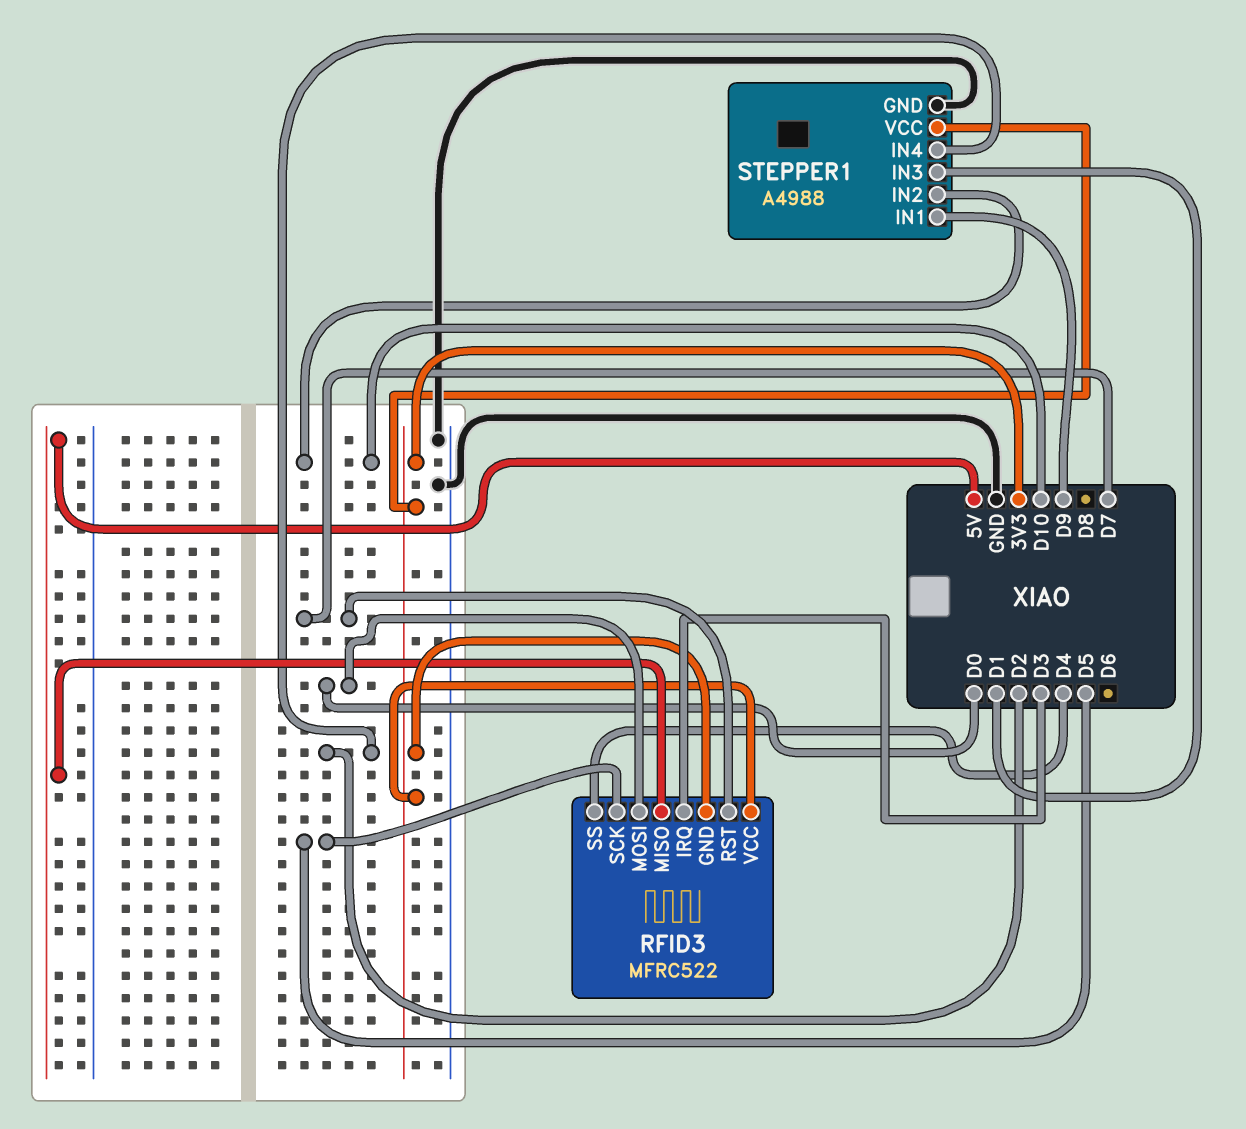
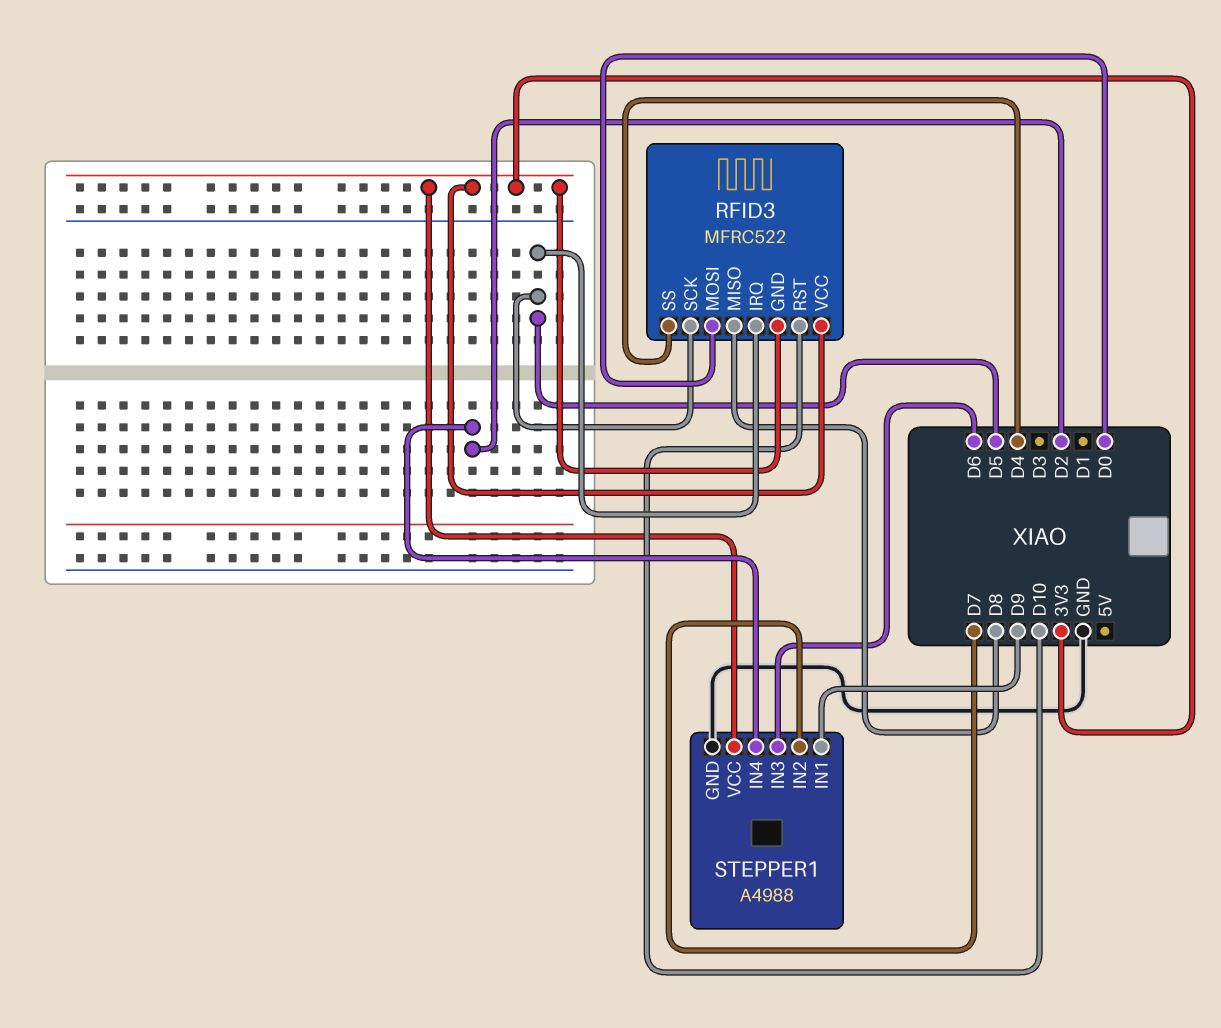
RFID3 pin IRQ: D3 -> D5
RFID3 pin MISO: 5V -> D8
RFID3 pin RST: D7 -> D10
STEPPER1 pin IN2: D10 -> D7
STEPPER1 pin IN3: D1 -> D6

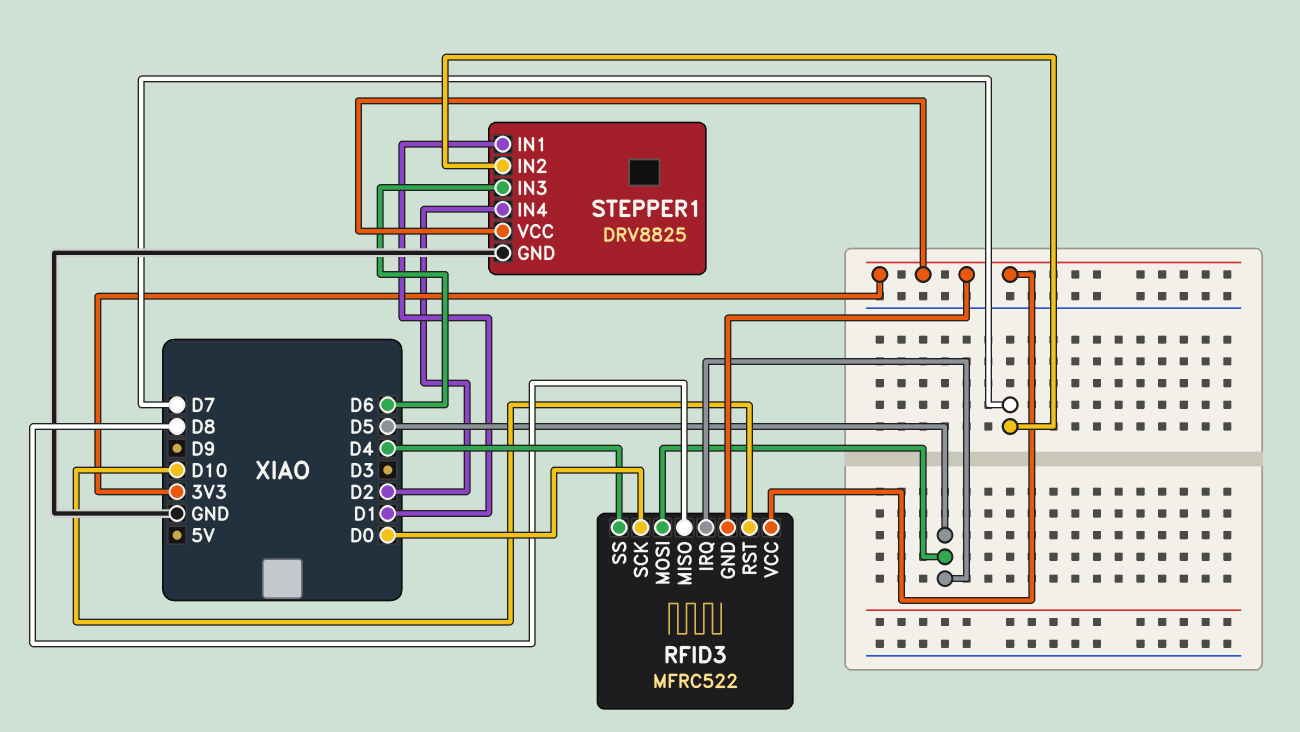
RFID3 pin MOSI: D0 -> D5
RFID3 pin SCK: D5 -> D0
STEPPER1: A4988 -> DRV8825
STEPPER1 pin IN1: D9 -> D1

